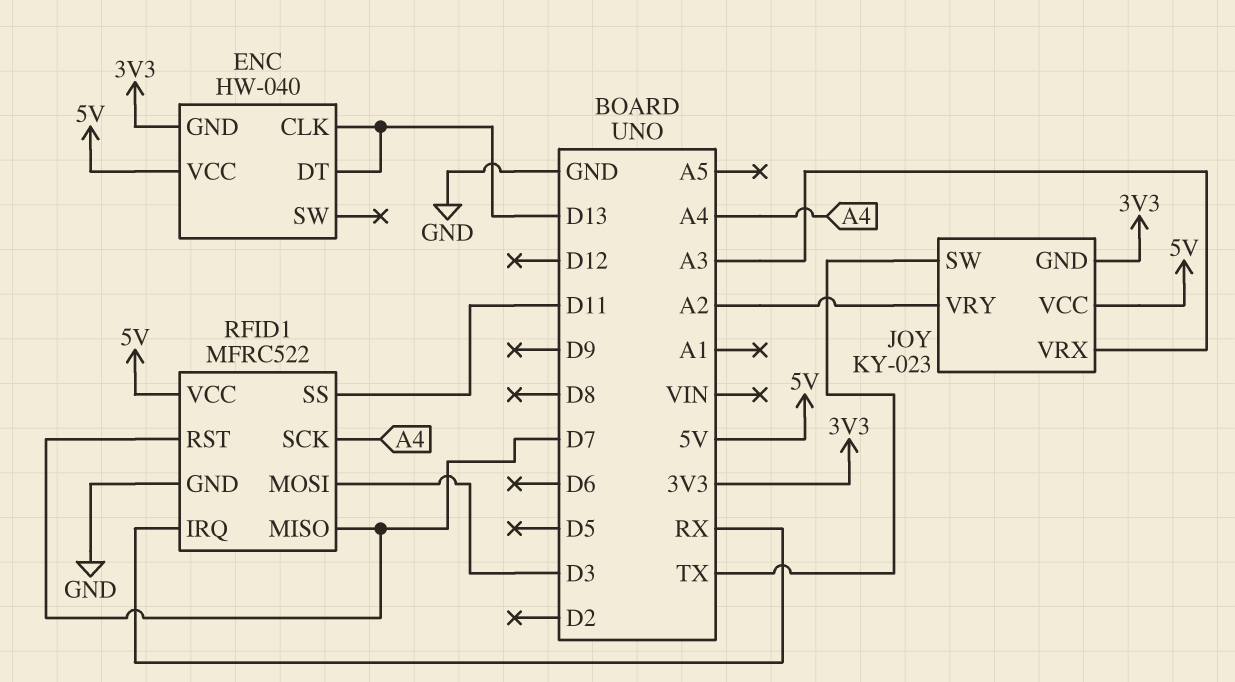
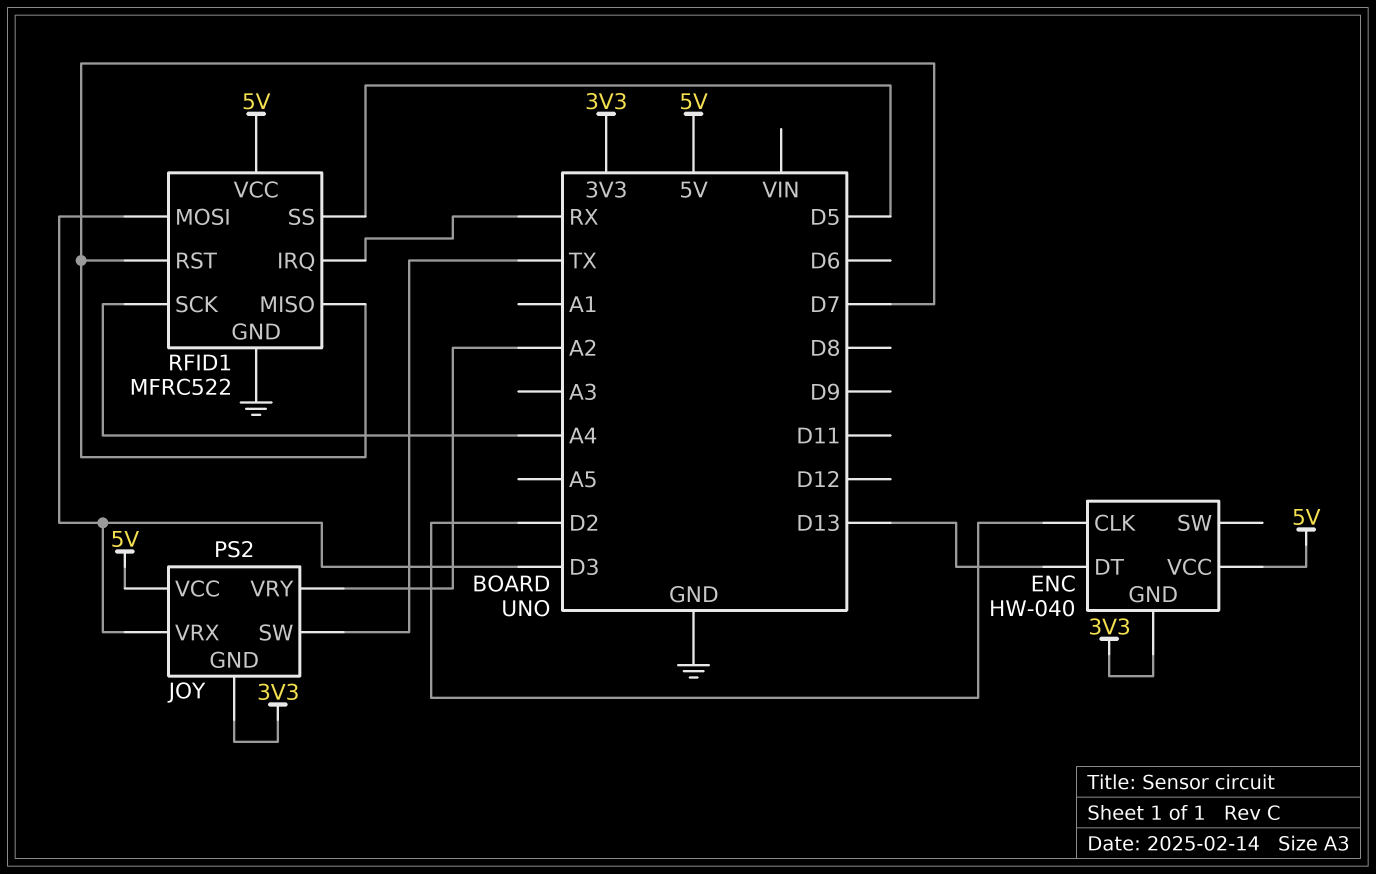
ENC pin CLK: D13 -> D2
JOY: KY-023 -> PS2
JOY pin VRX: A3 -> D3
RFID1 pin SS: D11 -> D5

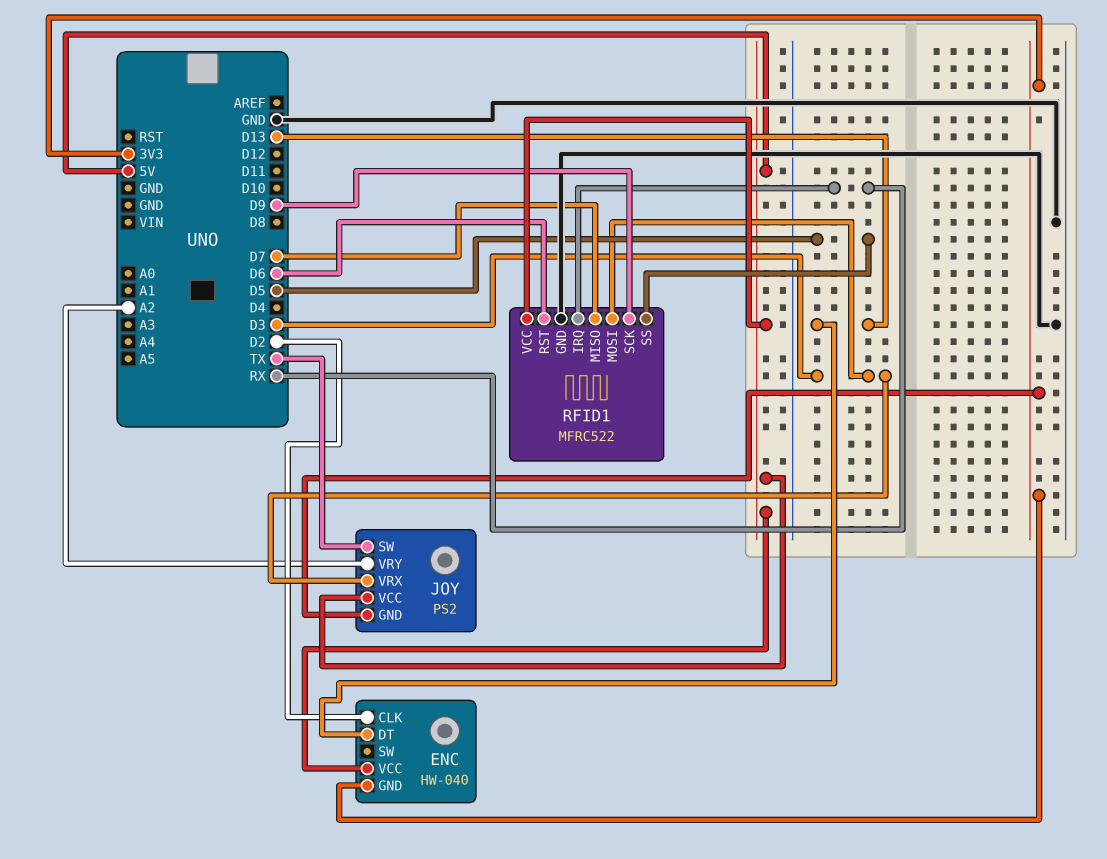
RFID1 pin RST: D7 -> D6
RFID1 pin SCK: A4 -> D9

